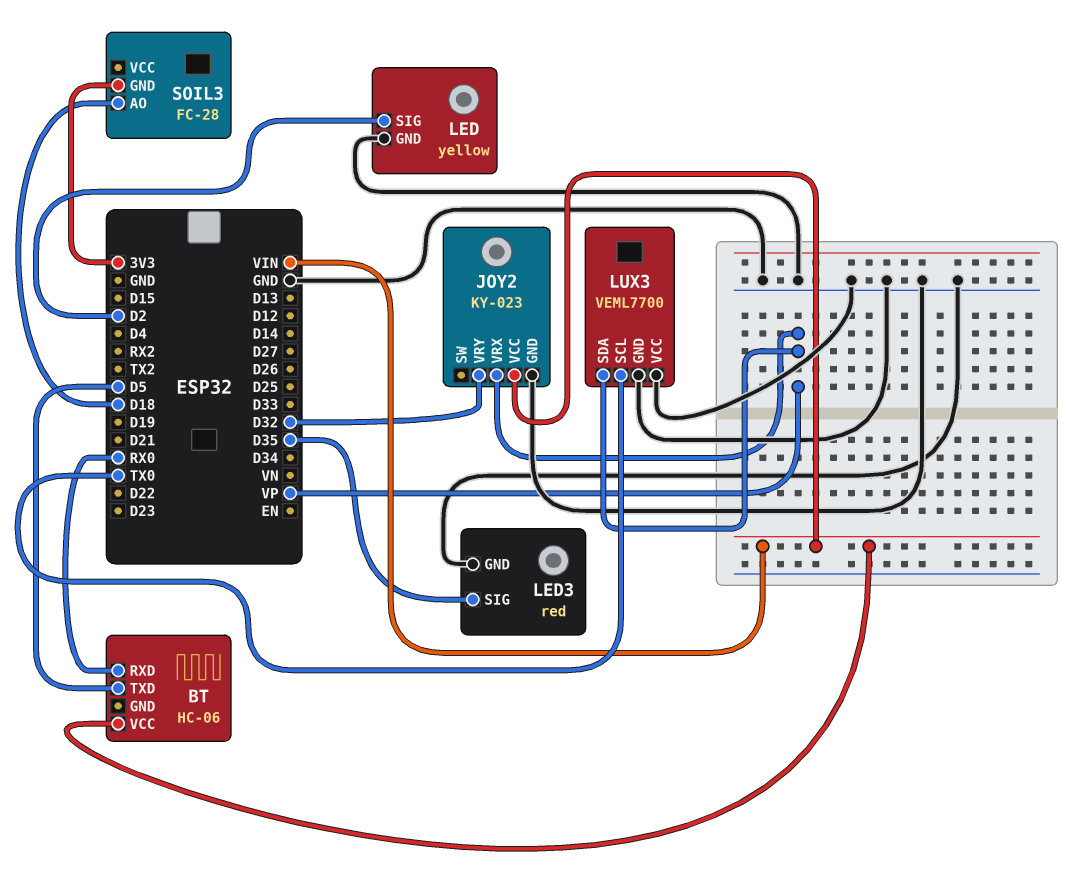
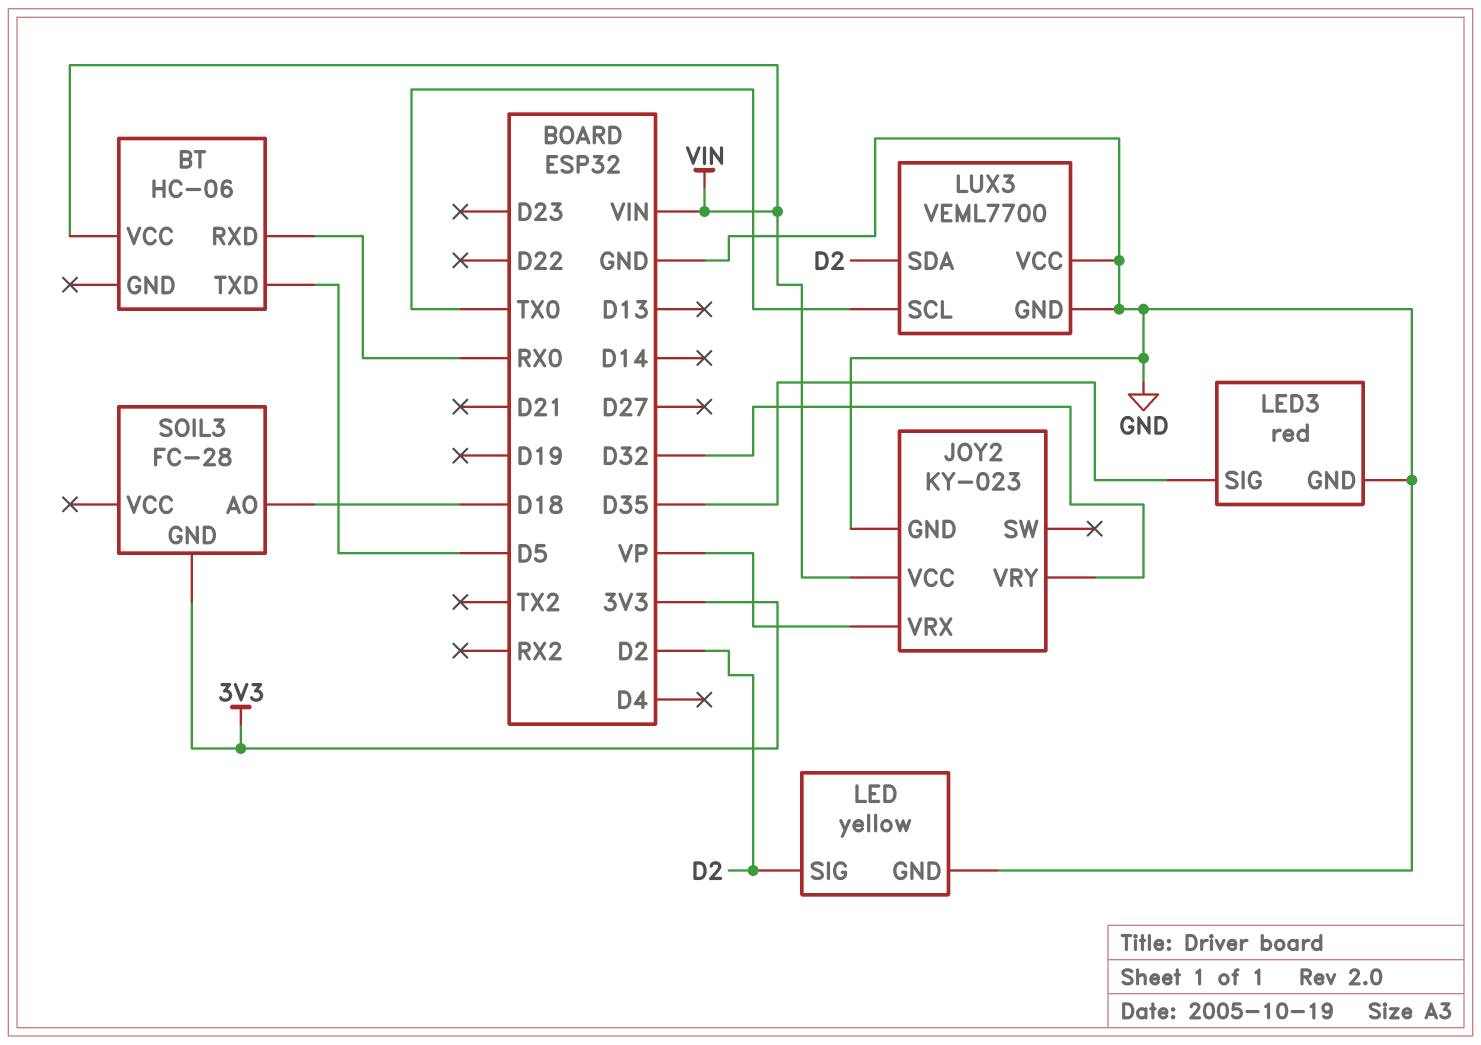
LUX3 pin SDA: VP -> D2

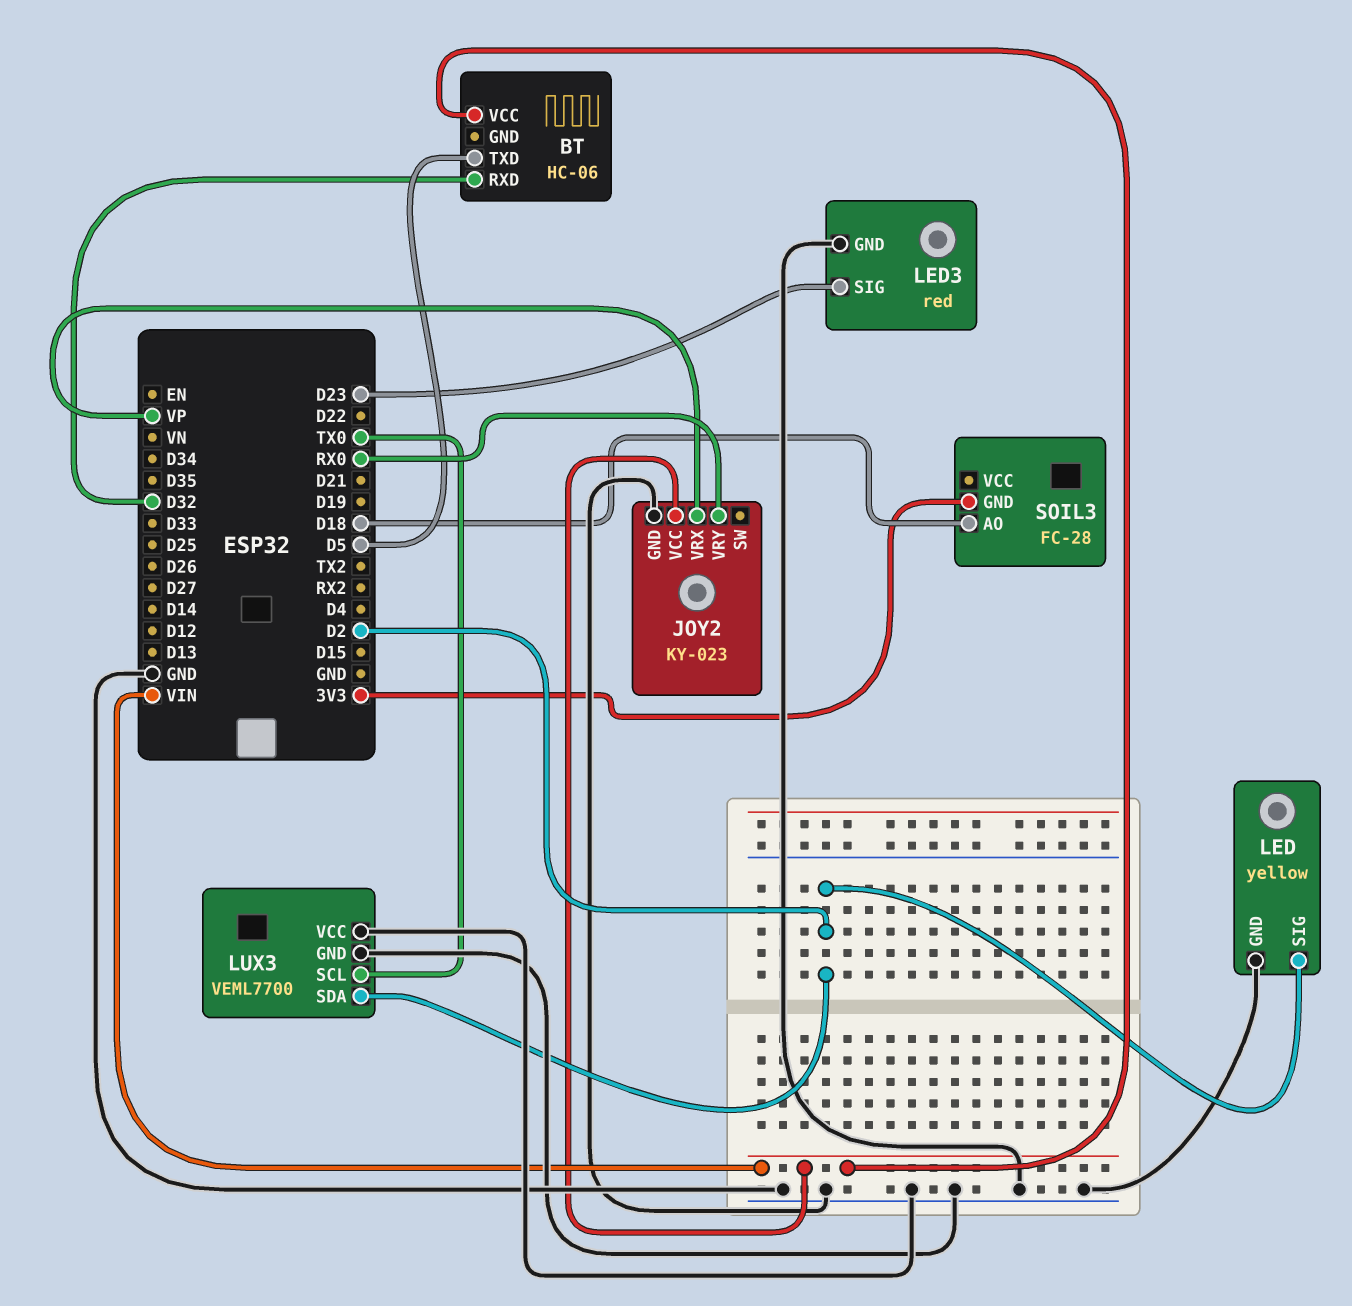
BT pin RXD: RX0 -> D32
JOY2 pin VRY: D32 -> RX0
LED3 pin SIG: D35 -> D23

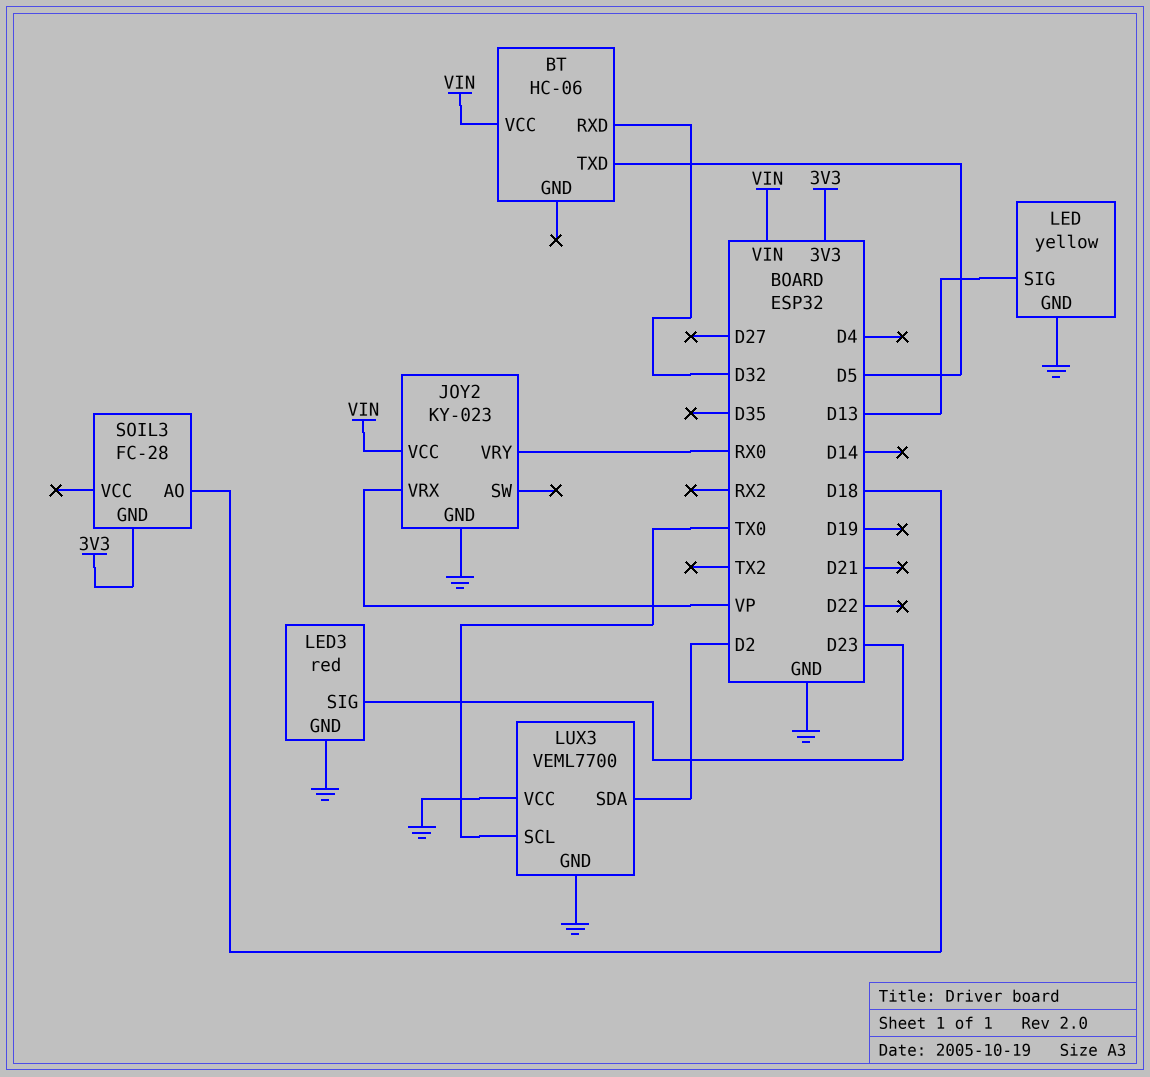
LED pin SIG: D2 -> D13

